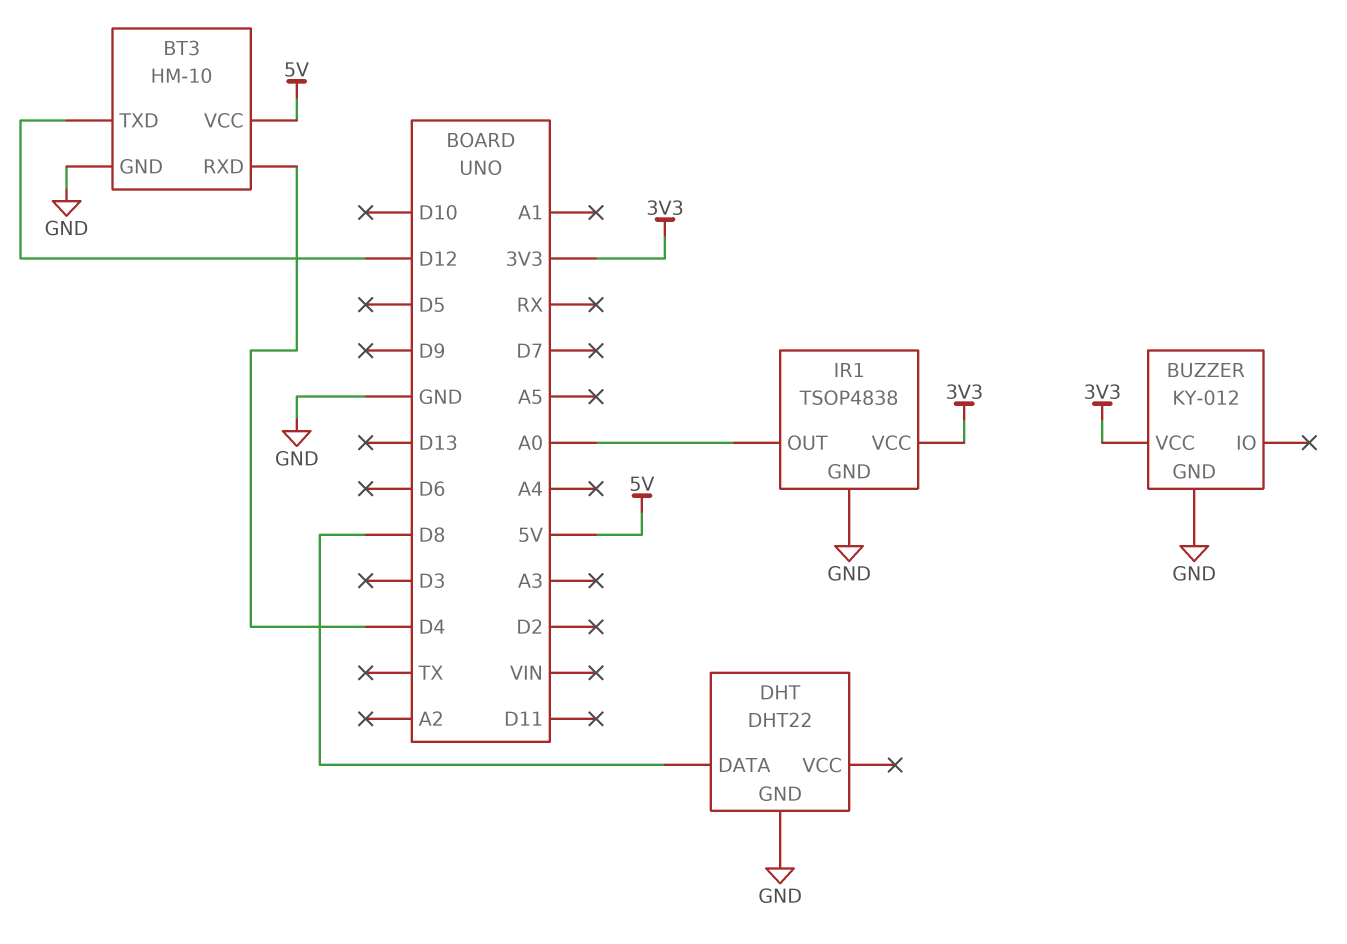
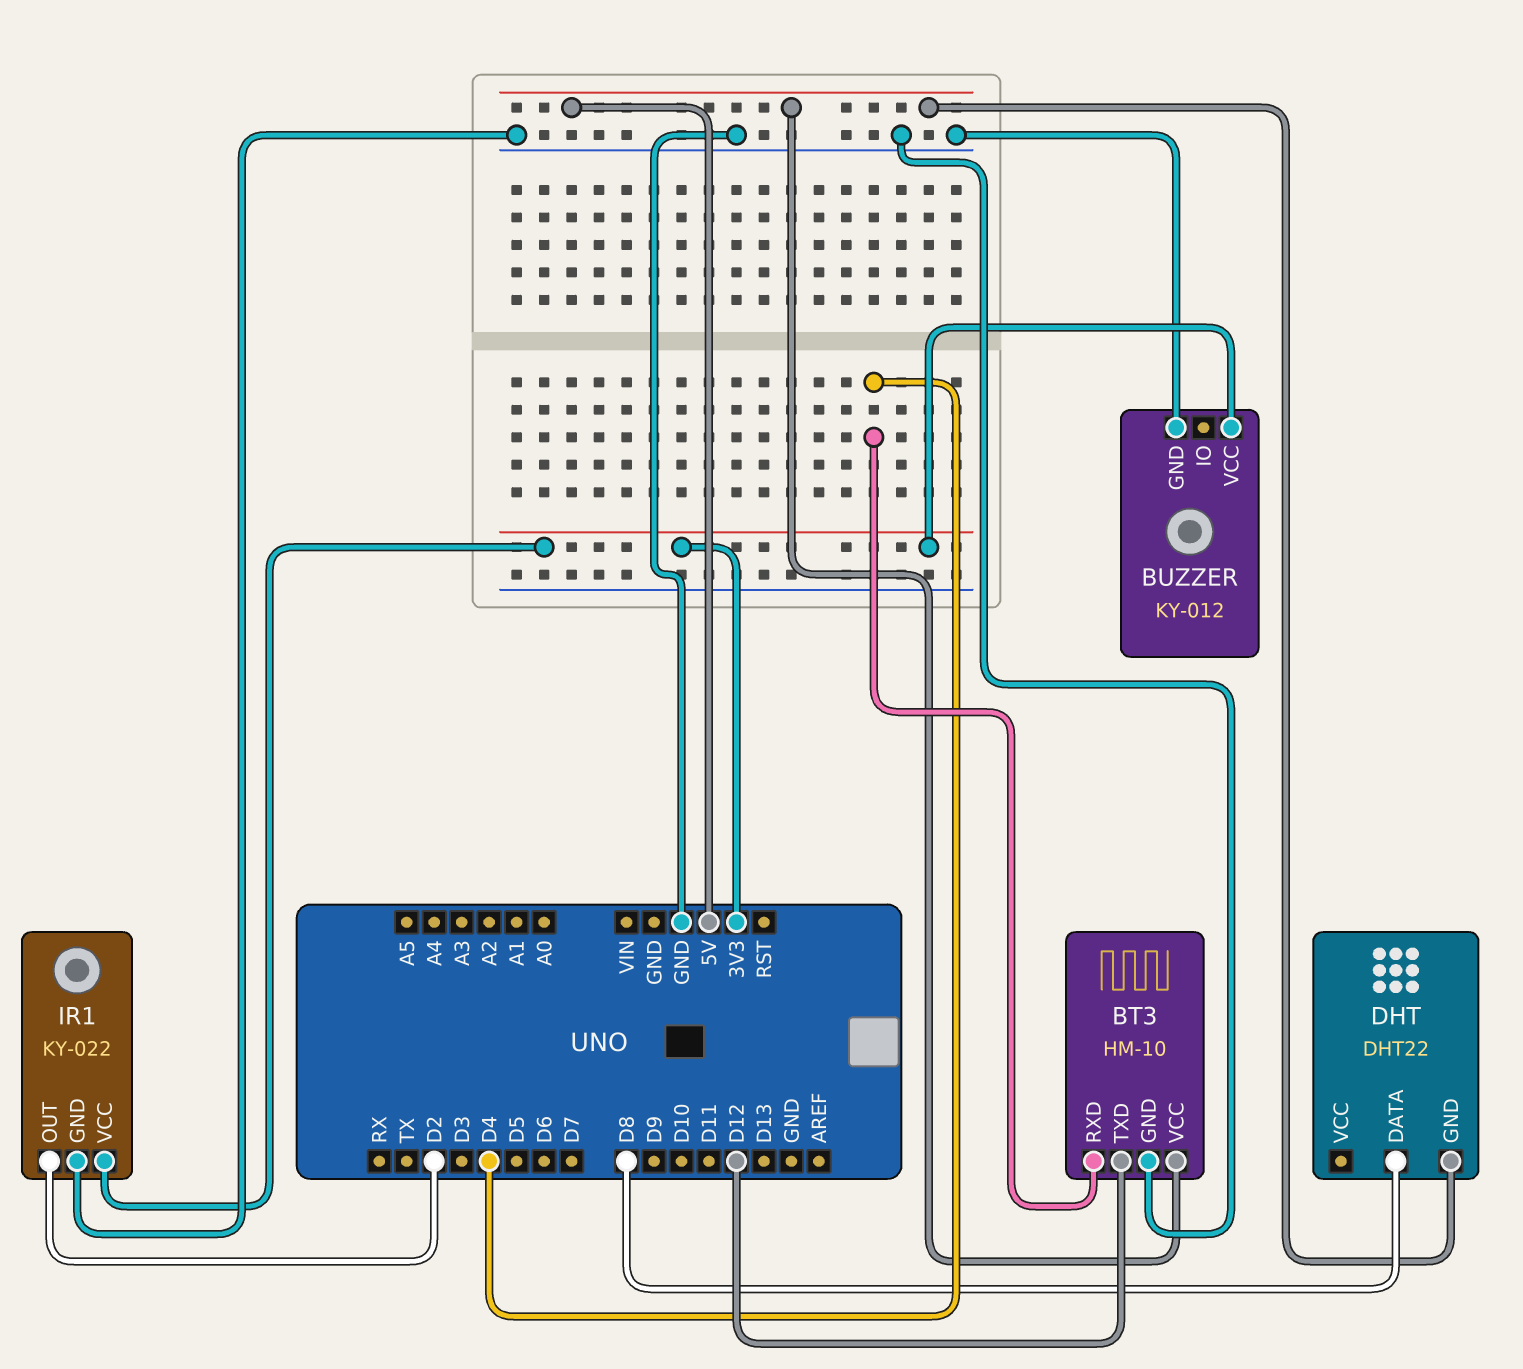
DHT pin GND: GND -> 5V
IR1: TSOP4838 -> KY-022
IR1 pin OUT: A0 -> D2

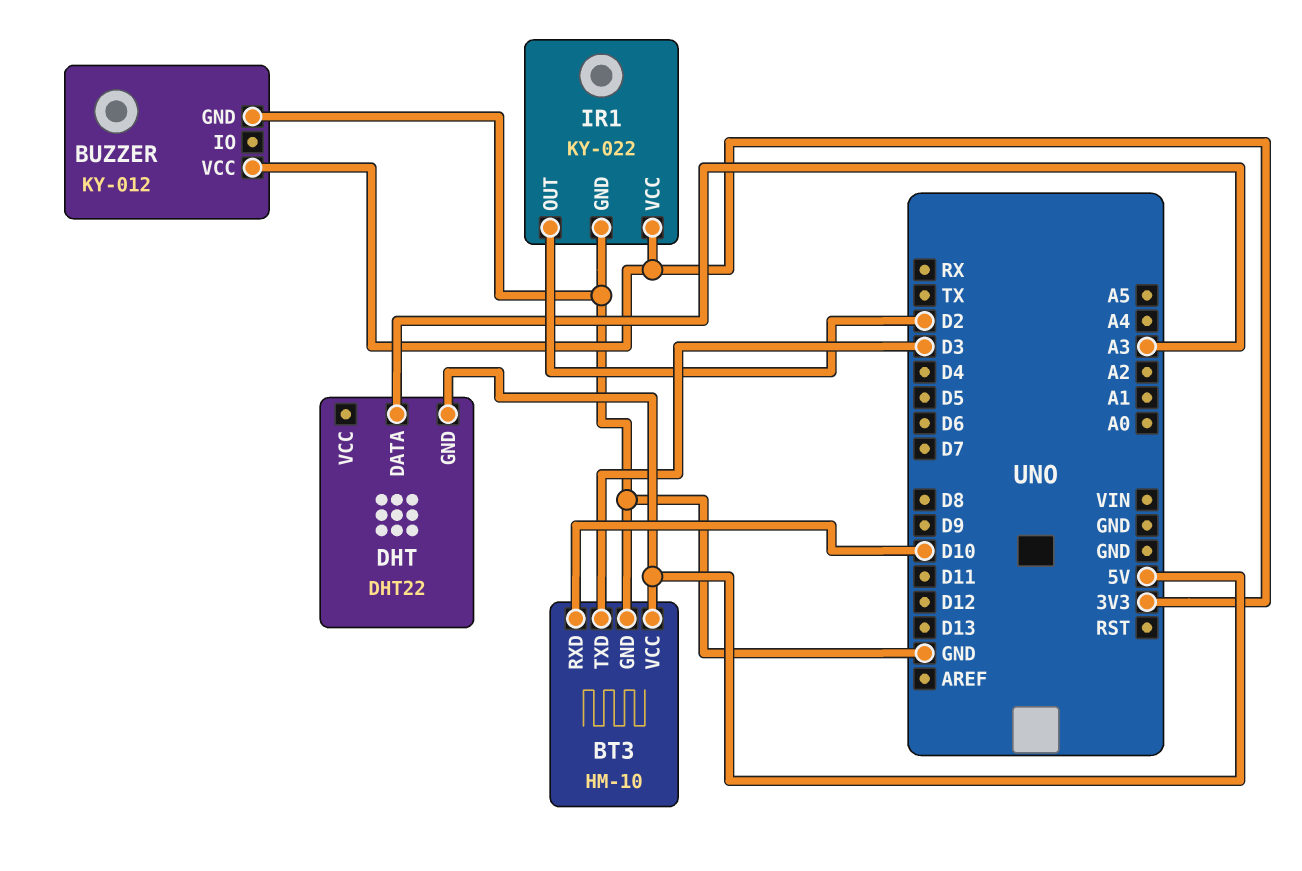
BT3 pin RXD: D4 -> D10
BT3 pin TXD: D12 -> D3
DHT pin DATA: D8 -> A3

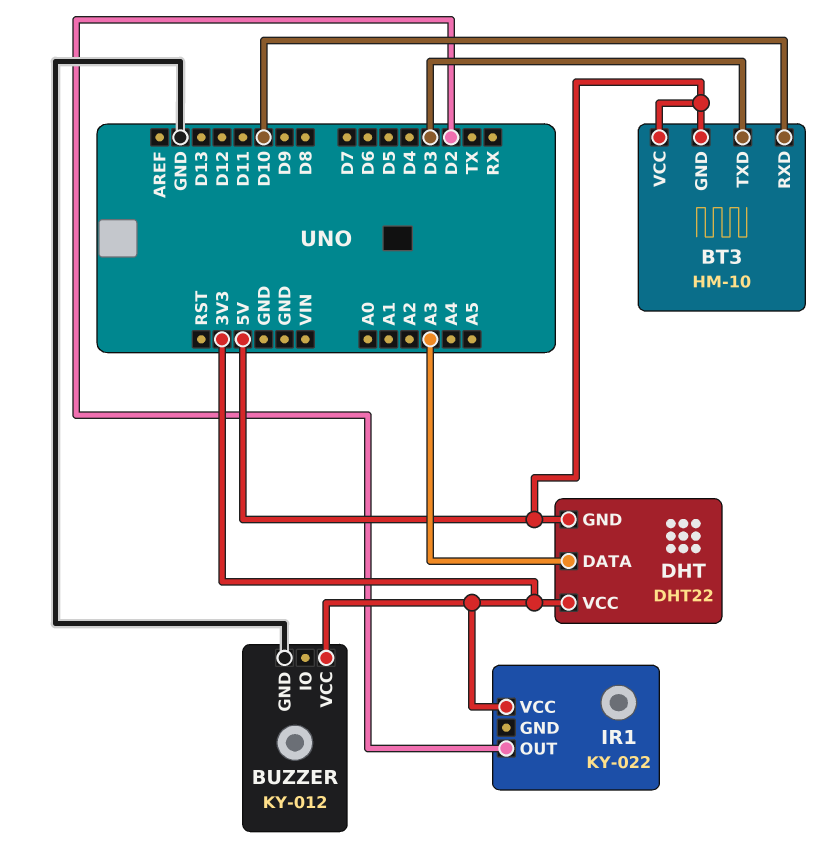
BT3 pin GND: GND -> 5V
DHT pin VCC: none -> 3V3
IR1 pin GND: GND -> none

